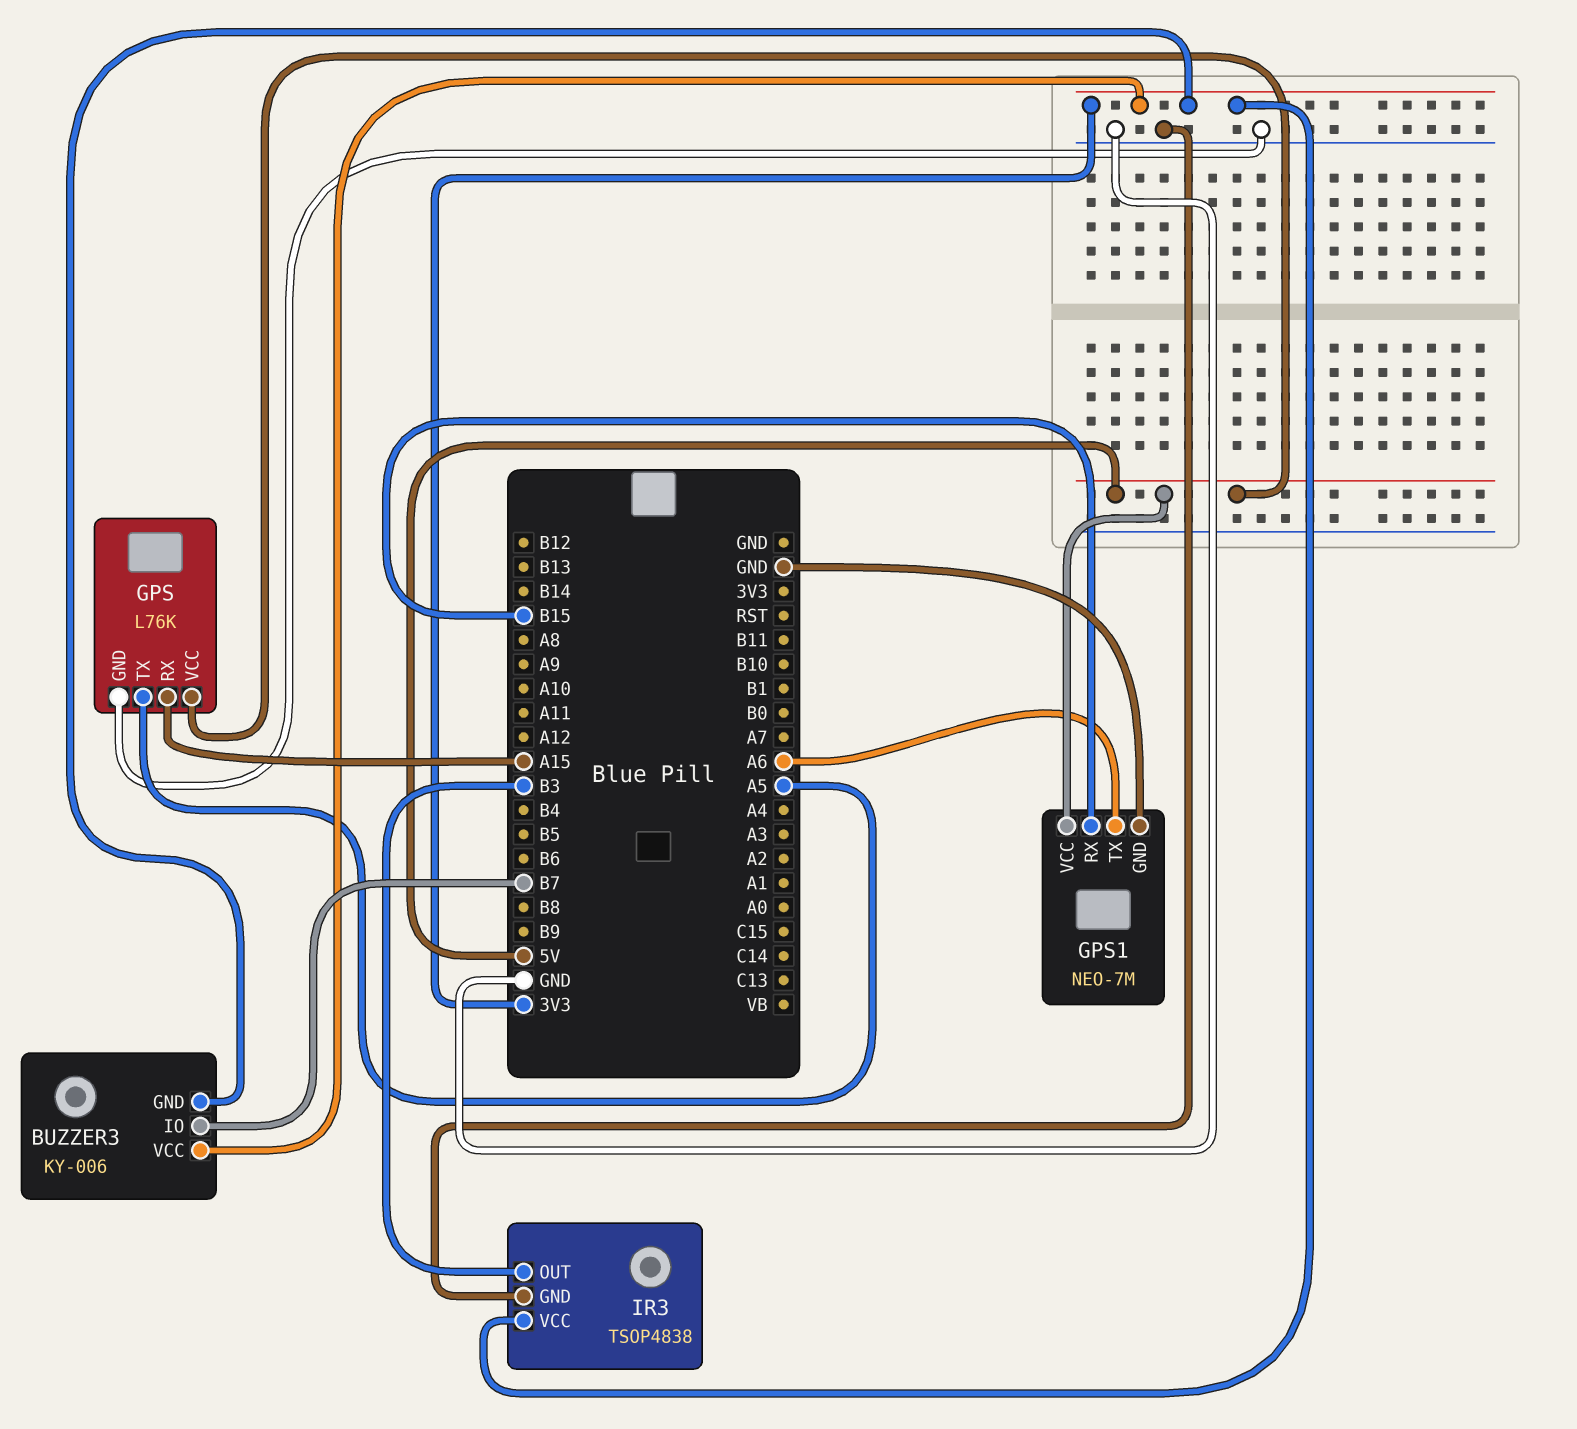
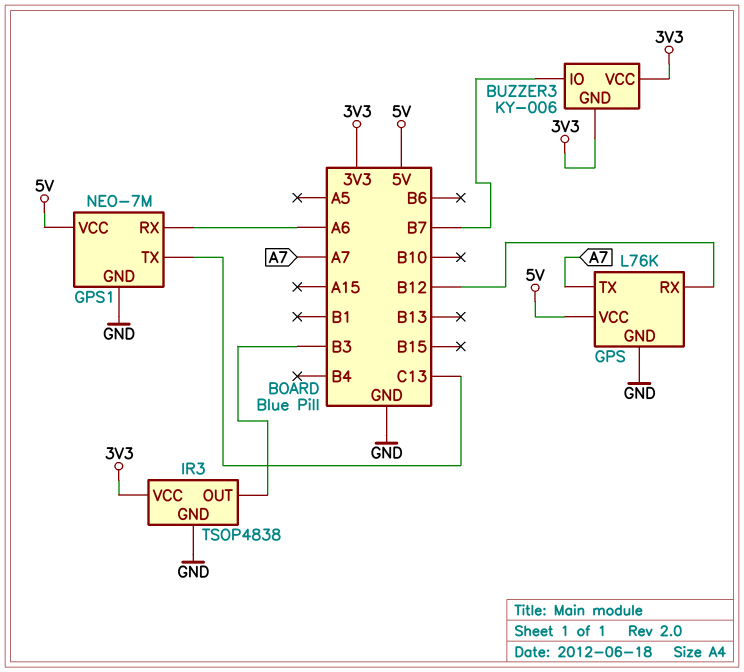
GPS pin RX: A15 -> B12
GPS pin TX: A5 -> A7
GPS1 pin RX: B15 -> A6
GPS1 pin TX: A6 -> C13

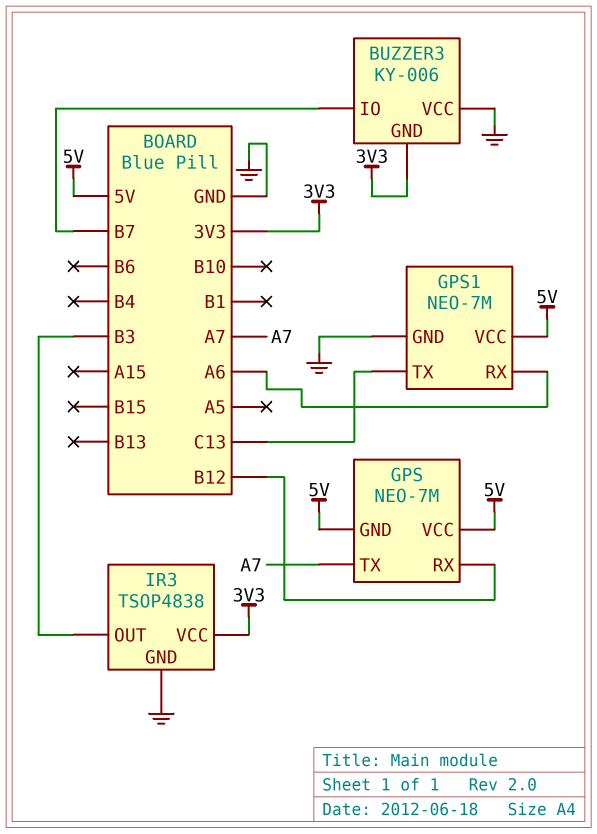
BUZZER3 pin VCC: 3V3 -> GND
GPS: L76K -> NEO-7M
GPS pin GND: GND -> 5V

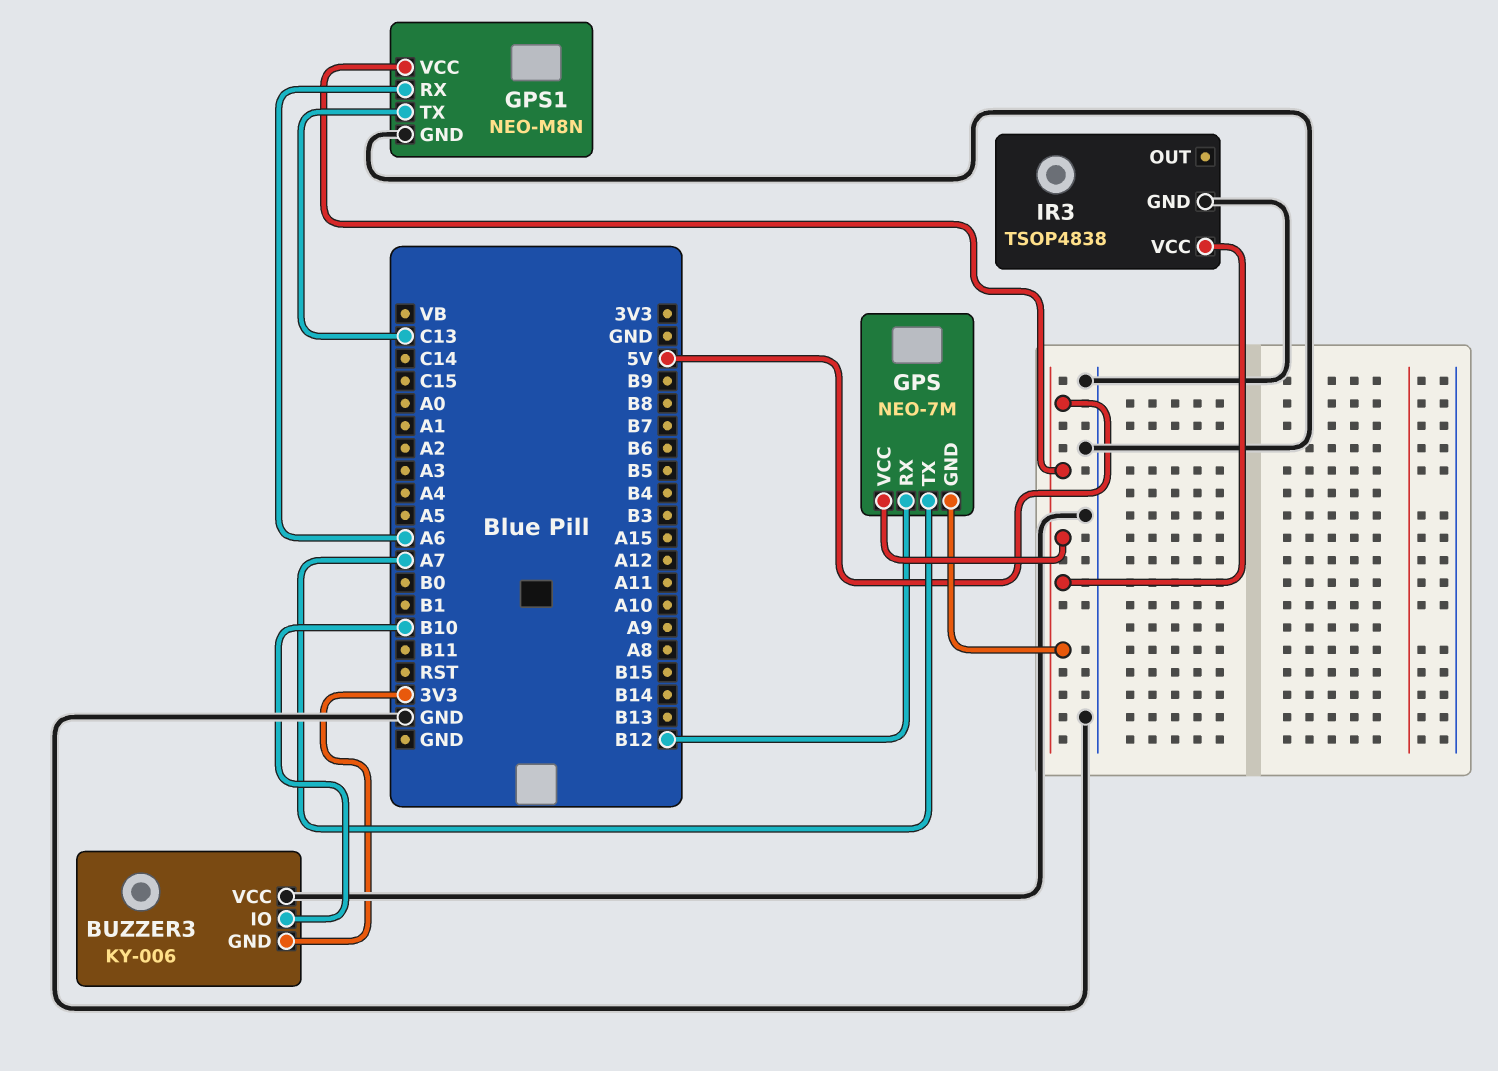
BUZZER3 pin IO: B7 -> B10
GPS1: NEO-7M -> NEO-M8N
IR3 pin OUT: B3 -> none
IR3 pin VCC: 3V3 -> 5V

